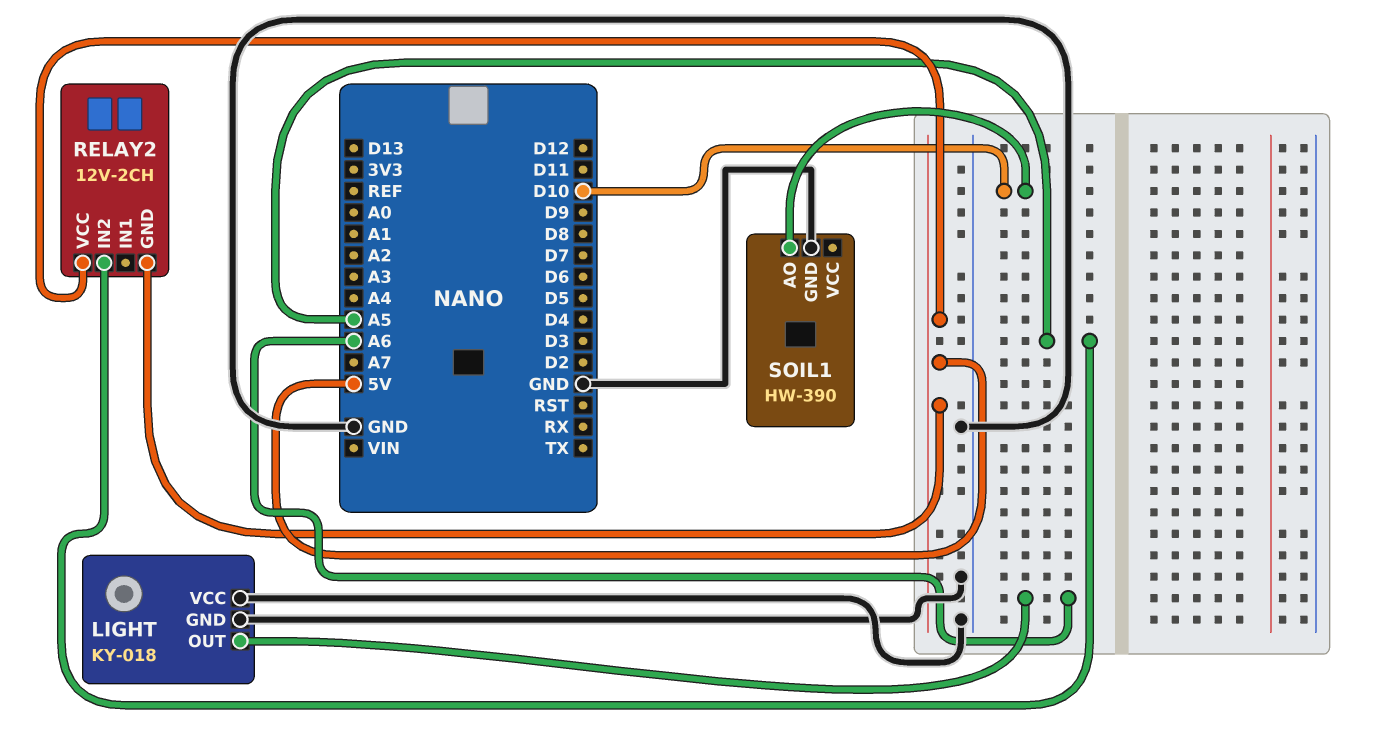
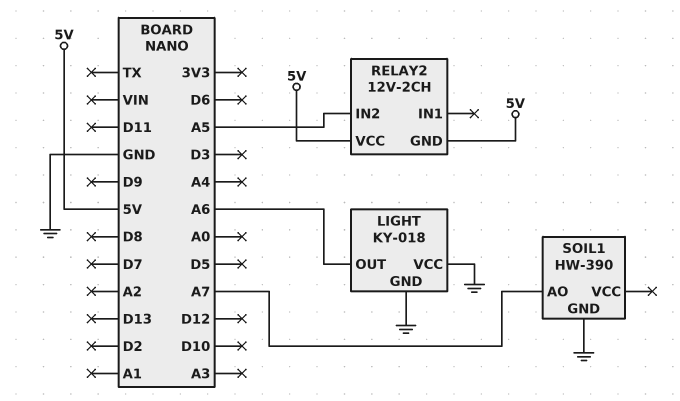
SOIL1 pin AO: D10 -> A7

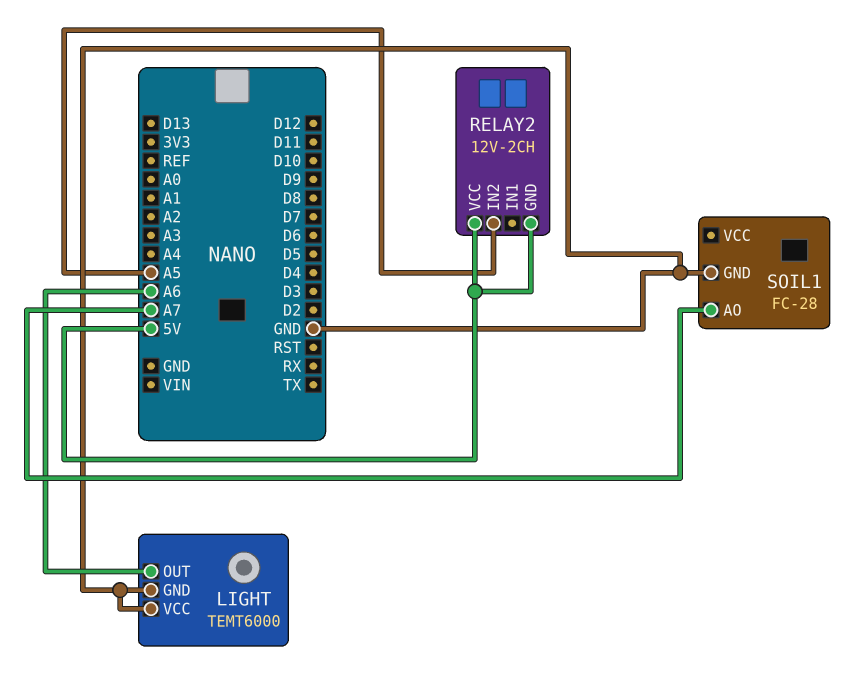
LIGHT: KY-018 -> TEMT6000
SOIL1: HW-390 -> FC-28

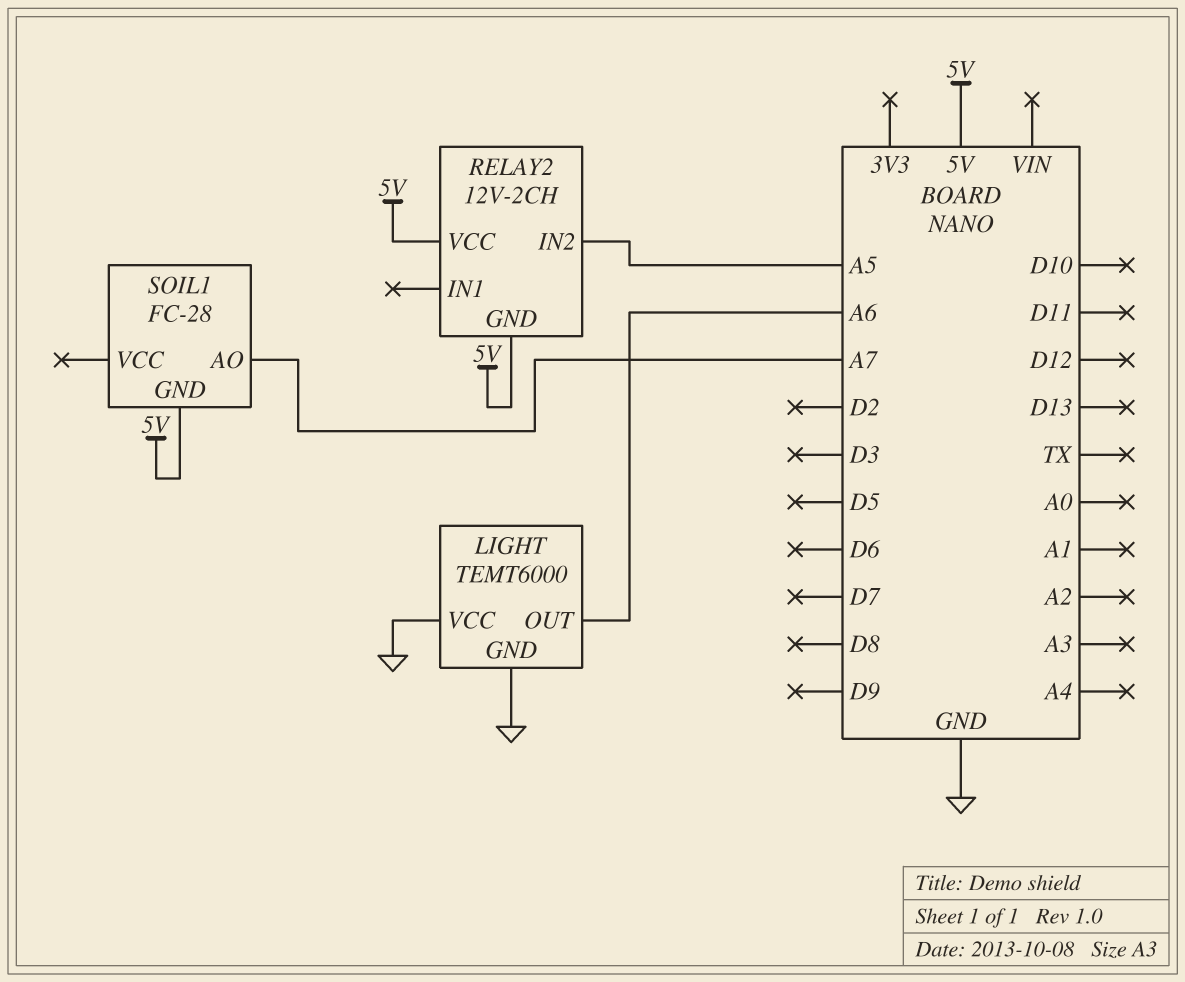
SOIL1 pin GND: GND -> 5V

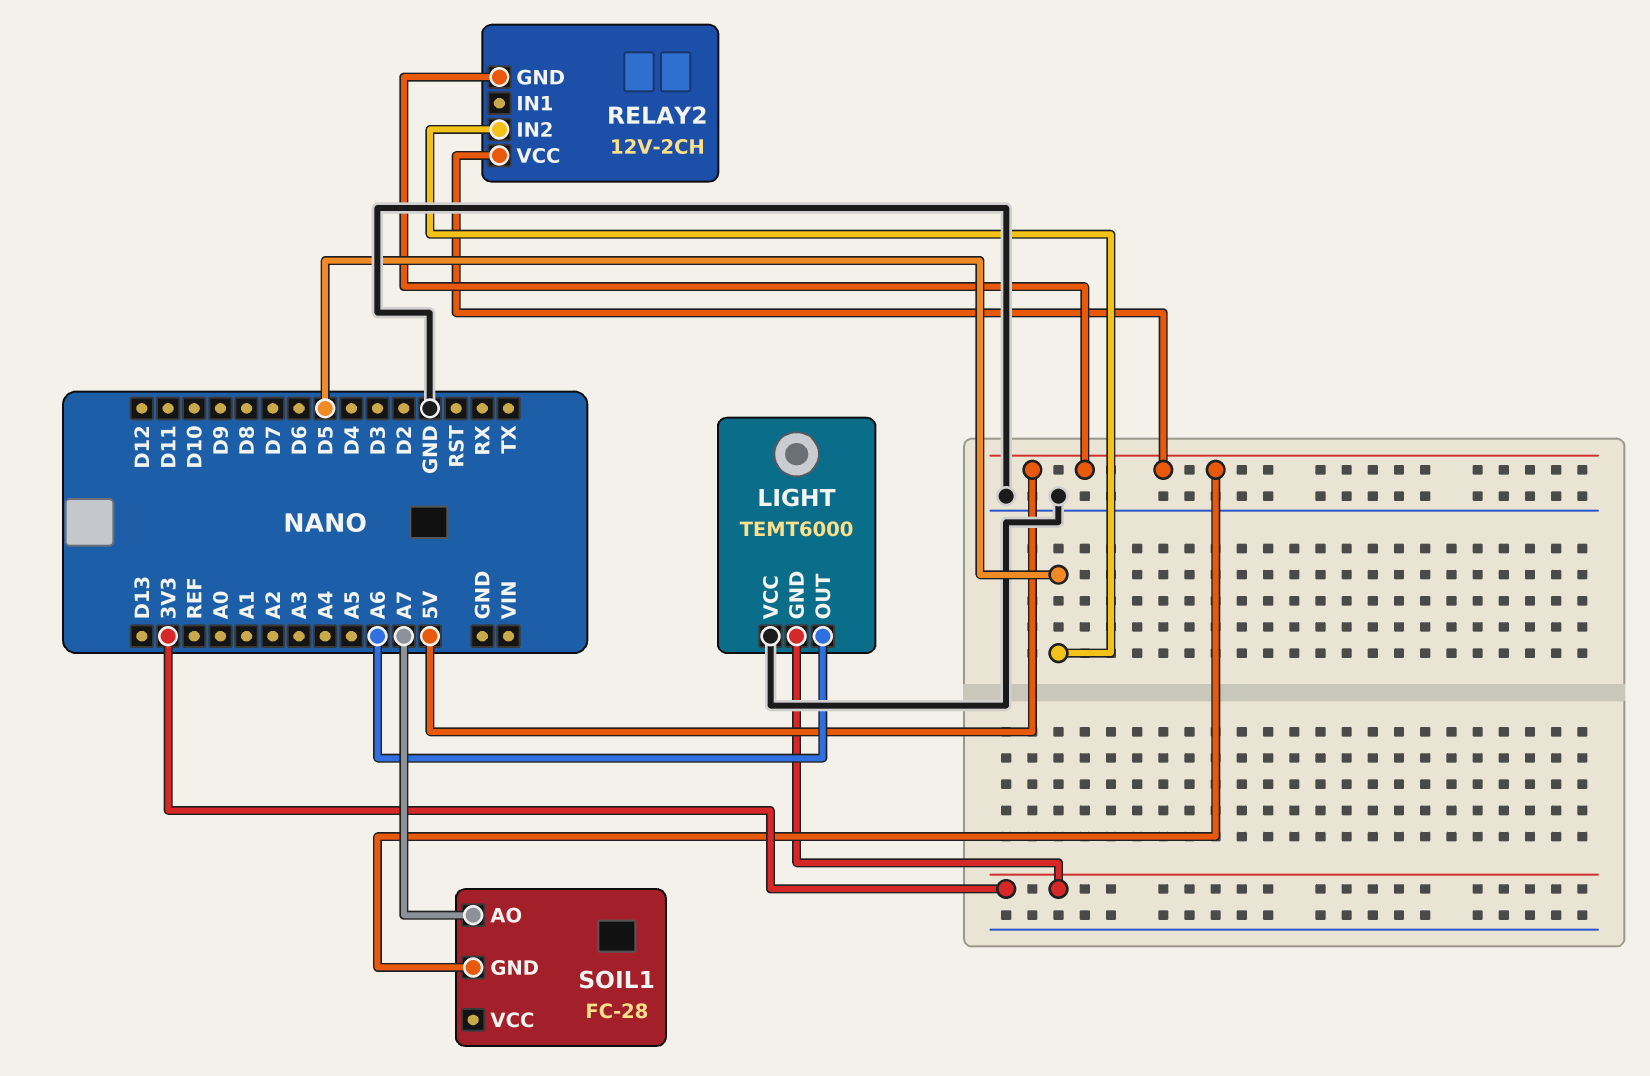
LIGHT pin GND: GND -> 3V3
RELAY2 pin IN2: A5 -> D5

